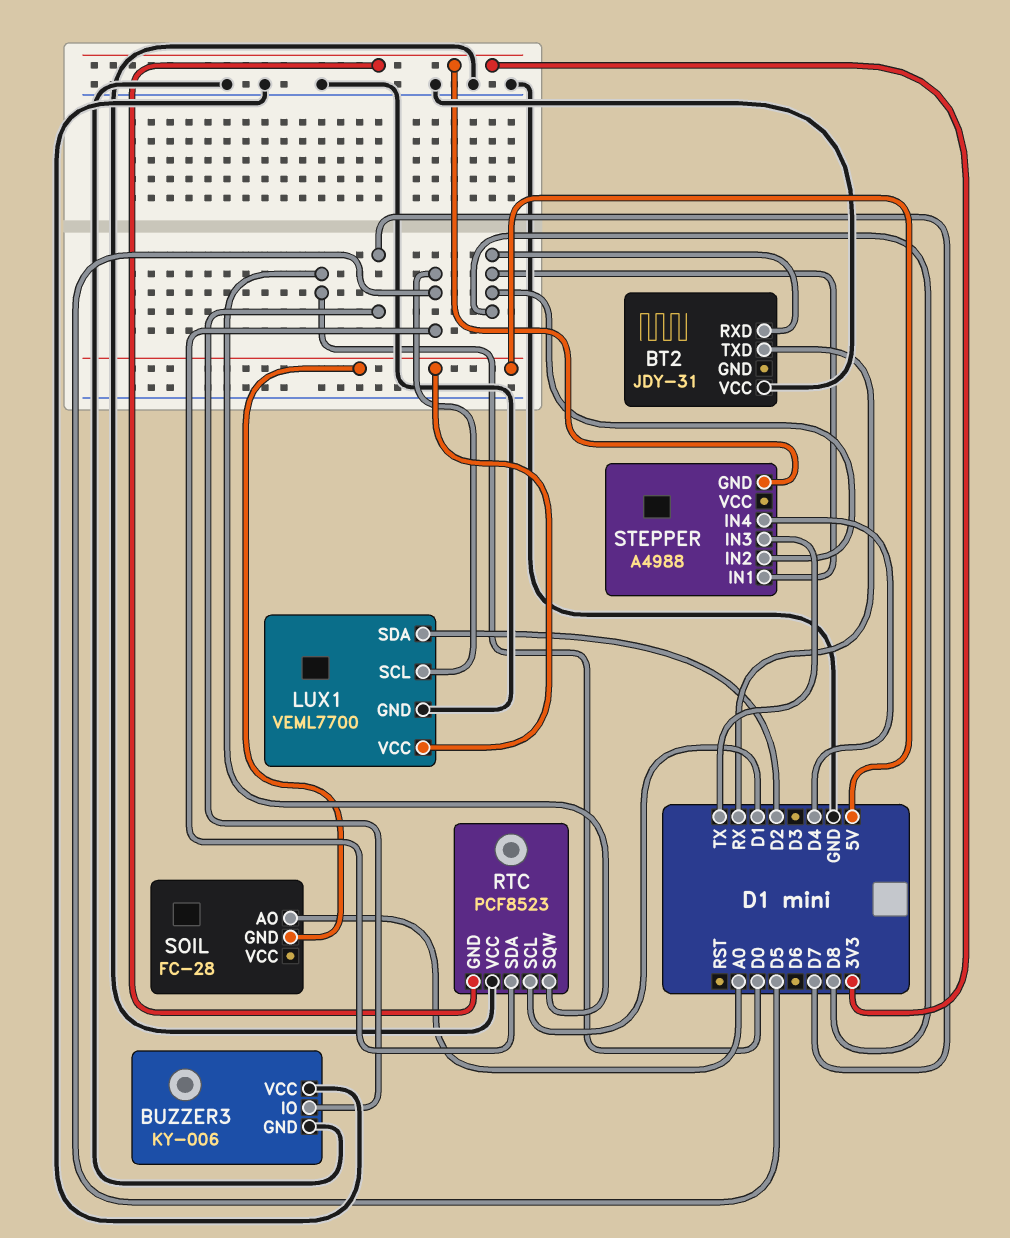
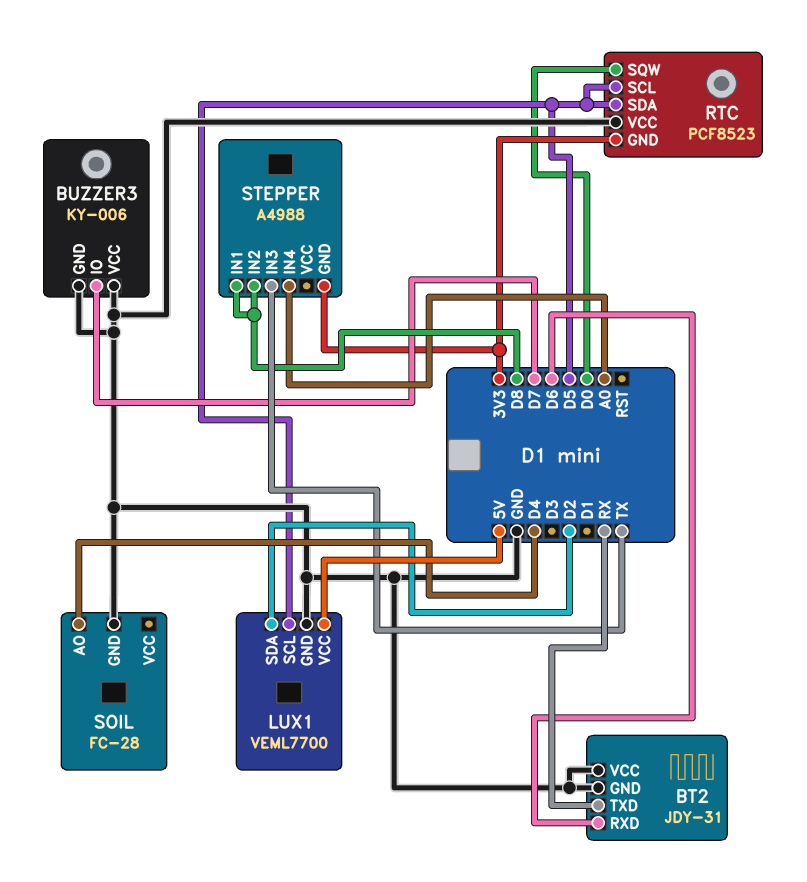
BT2 pin GND: none -> GND
BT2 pin RXD: D8 -> D6
RTC pin SCL: D1 -> D5
SOIL pin AO: A0 -> D4
SOIL pin GND: 5V -> GND
STEPPER pin IN4: D4 -> A0

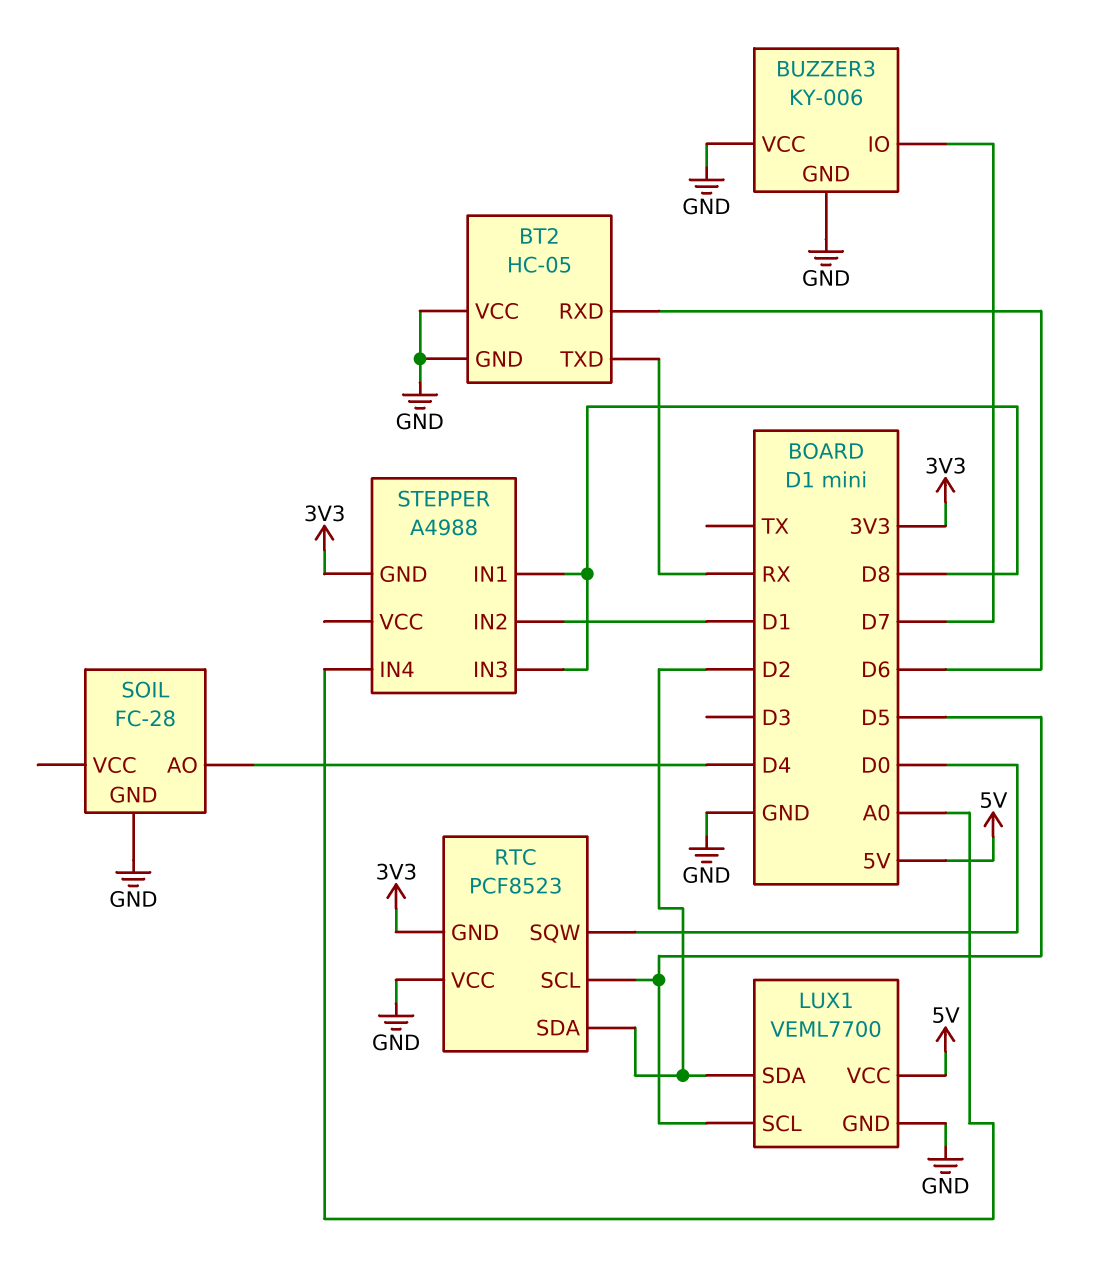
BT2: JDY-31 -> HC-05
RTC pin SDA: D5 -> D2
STEPPER pin IN2: D8 -> D1
STEPPER pin IN3: TX -> D8

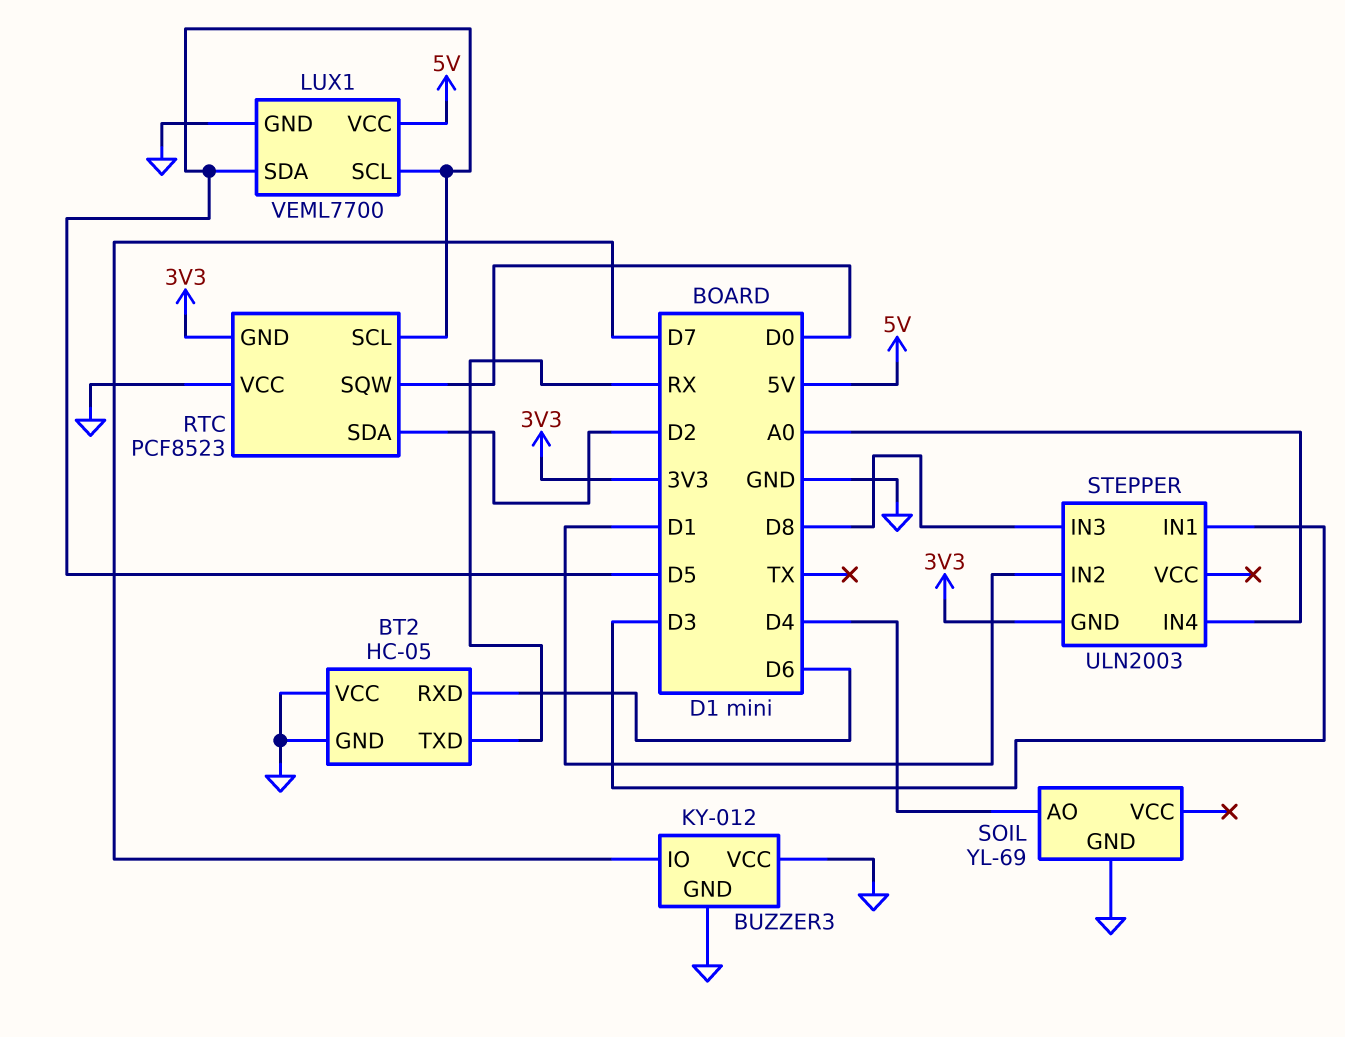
BUZZER3: KY-006 -> KY-012
LUX1 pin SDA: D2 -> D5
SOIL: FC-28 -> YL-69
STEPPER: A4988 -> ULN2003
STEPPER pin IN1: D8 -> D3

